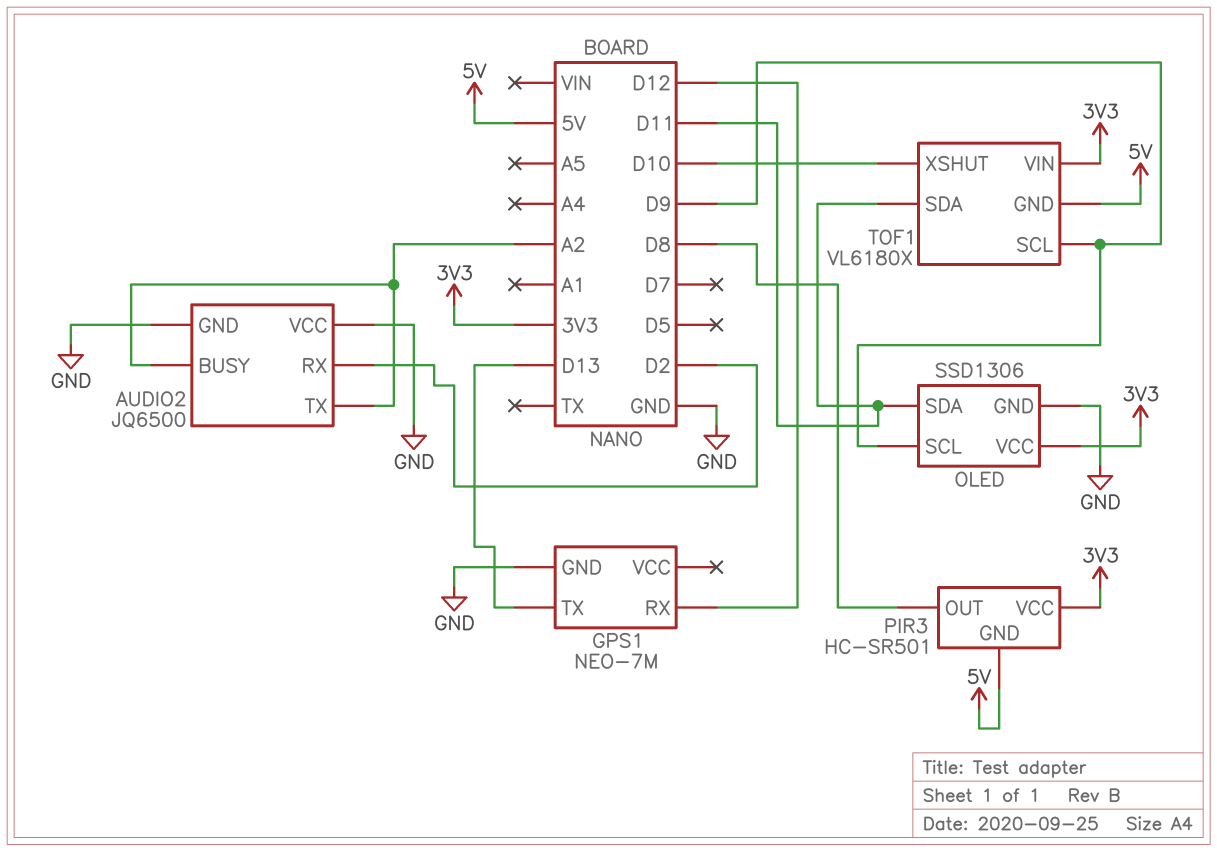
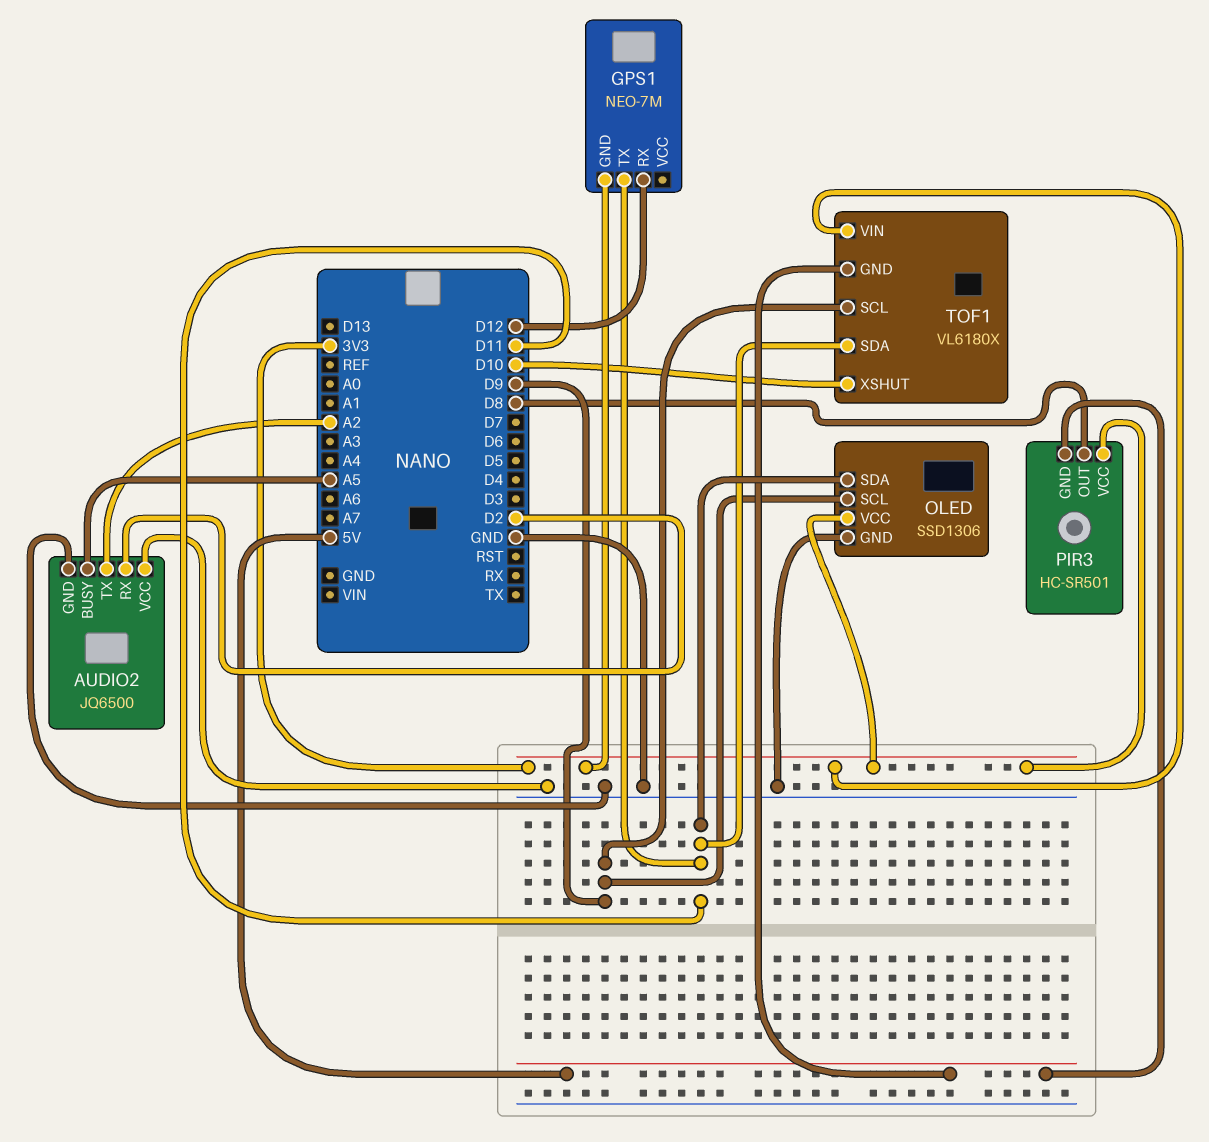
AUDIO2 pin BUSY: A2 -> A5
GPS1 pin GND: GND -> 3V3
GPS1 pin TX: D13 -> D11

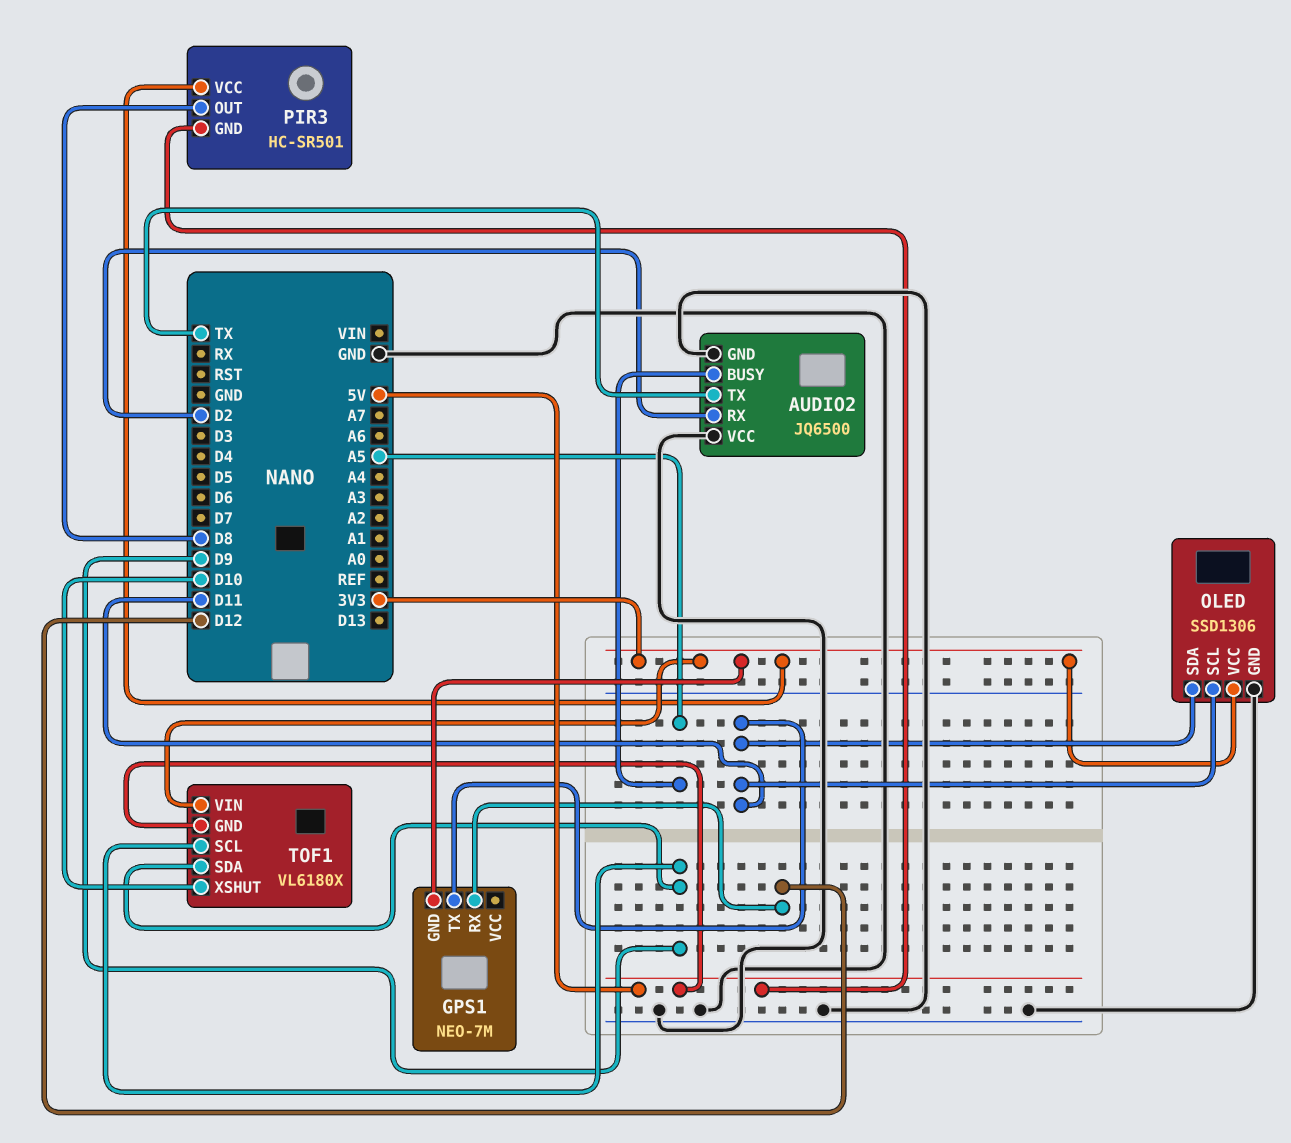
AUDIO2 pin TX: A2 -> TX
OLED pin SCL: D9 -> D11
TOF1 pin SDA: D11 -> D9

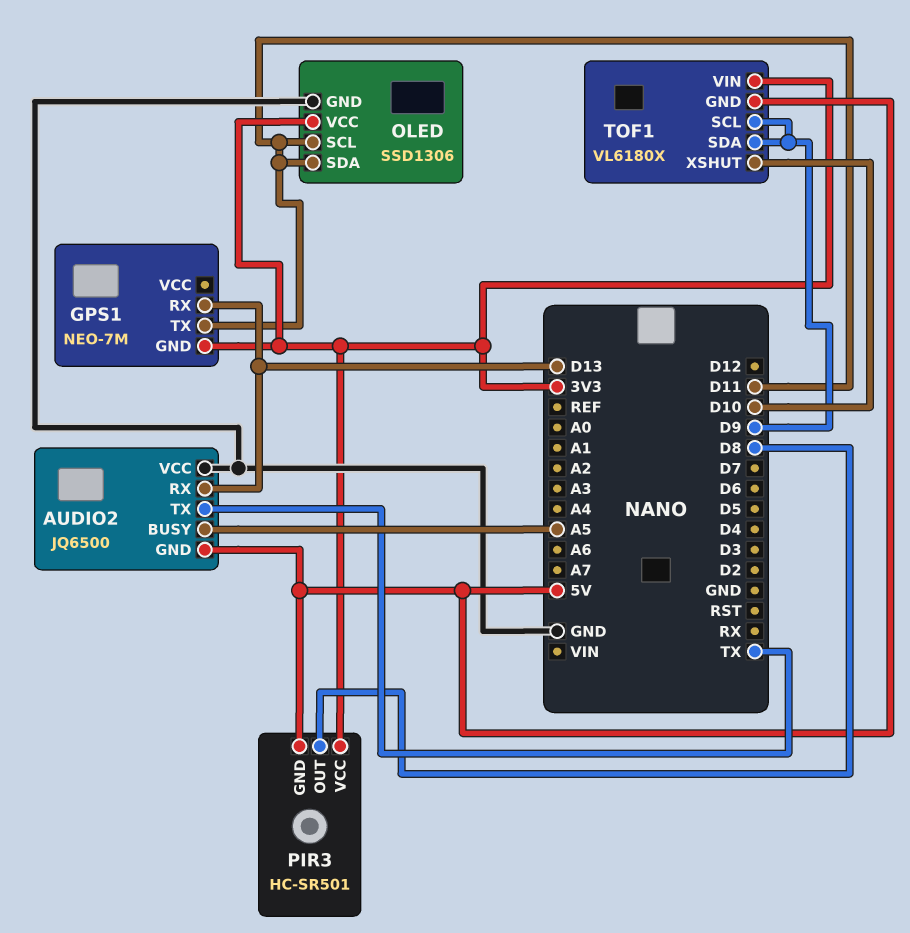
AUDIO2 pin GND: GND -> 5V
AUDIO2 pin RX: D2 -> D13
GPS1 pin RX: D12 -> D13

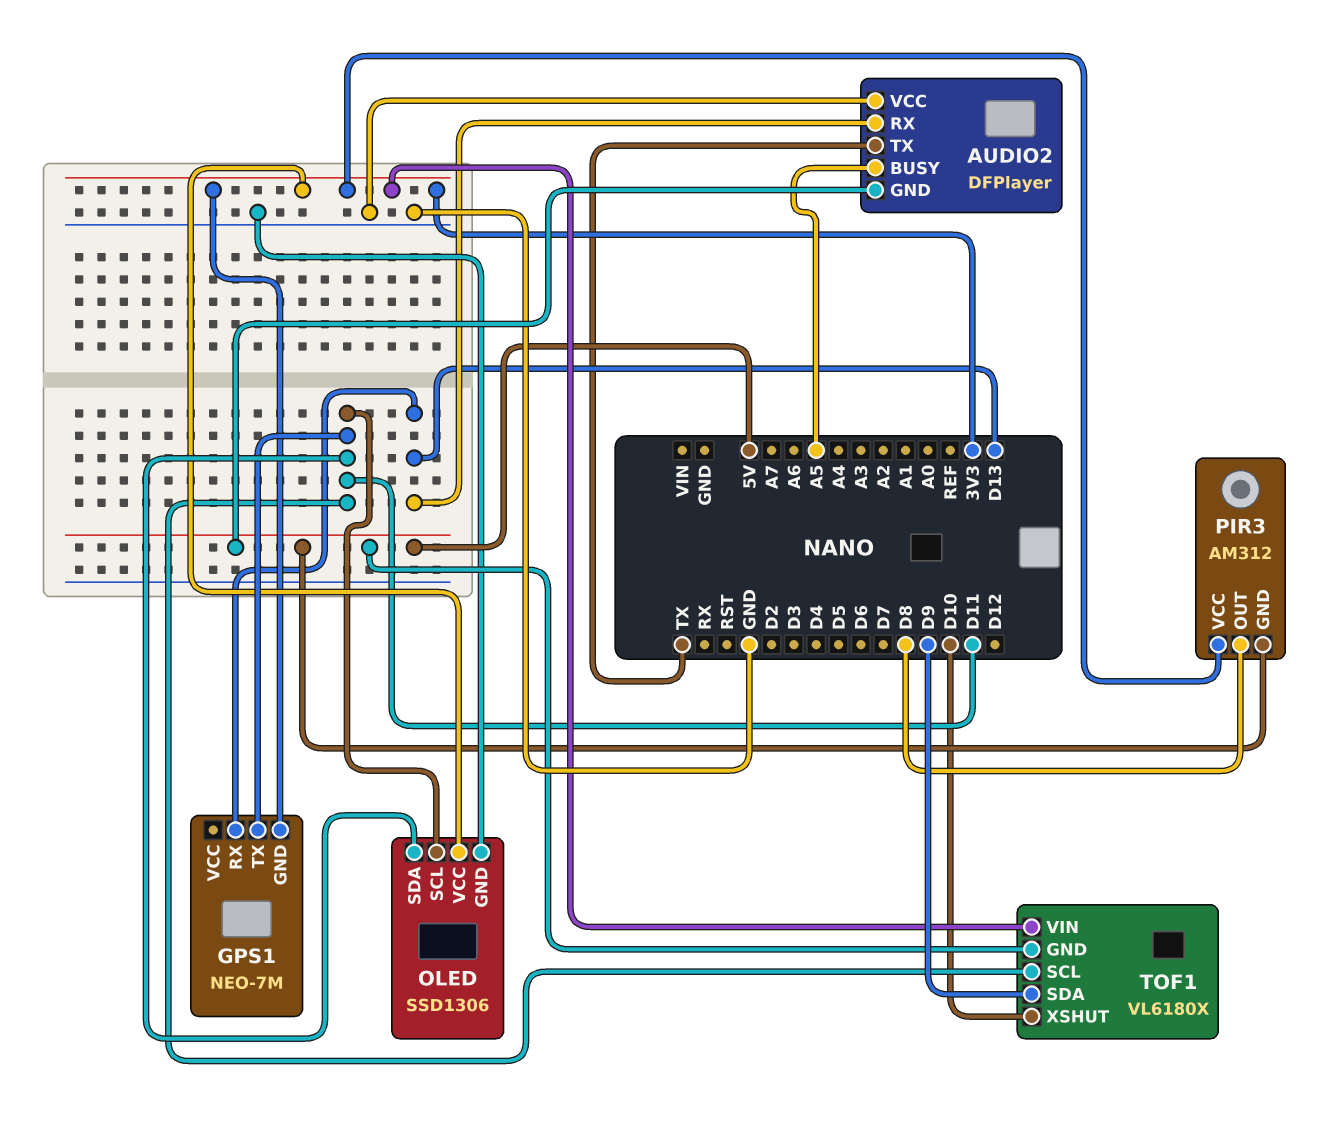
AUDIO2: JQ6500 -> DFPlayer
PIR3: HC-SR501 -> AM312
TOF1 pin SCL: D9 -> D11

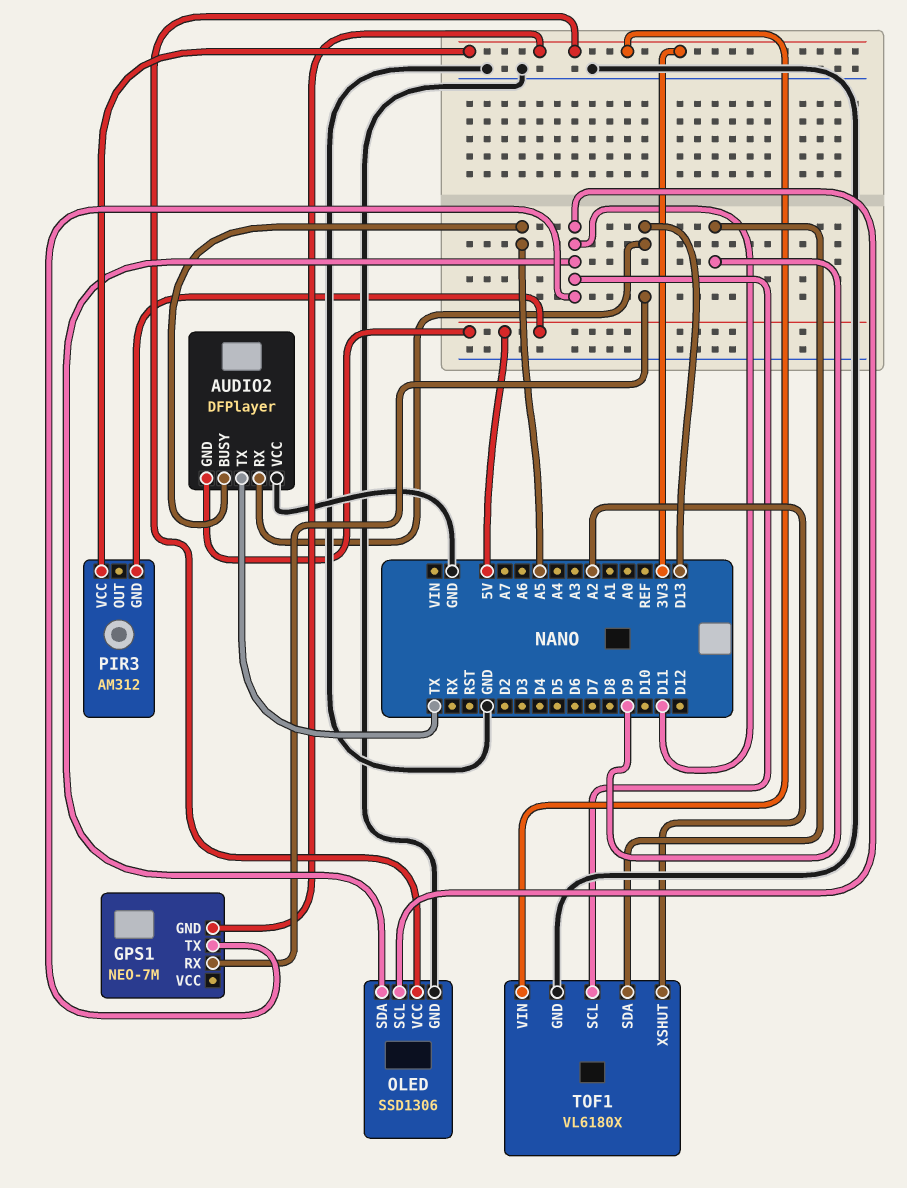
PIR3 pin OUT: D8 -> none
TOF1 pin GND: 5V -> GND
TOF1 pin XSHUT: D10 -> A2

